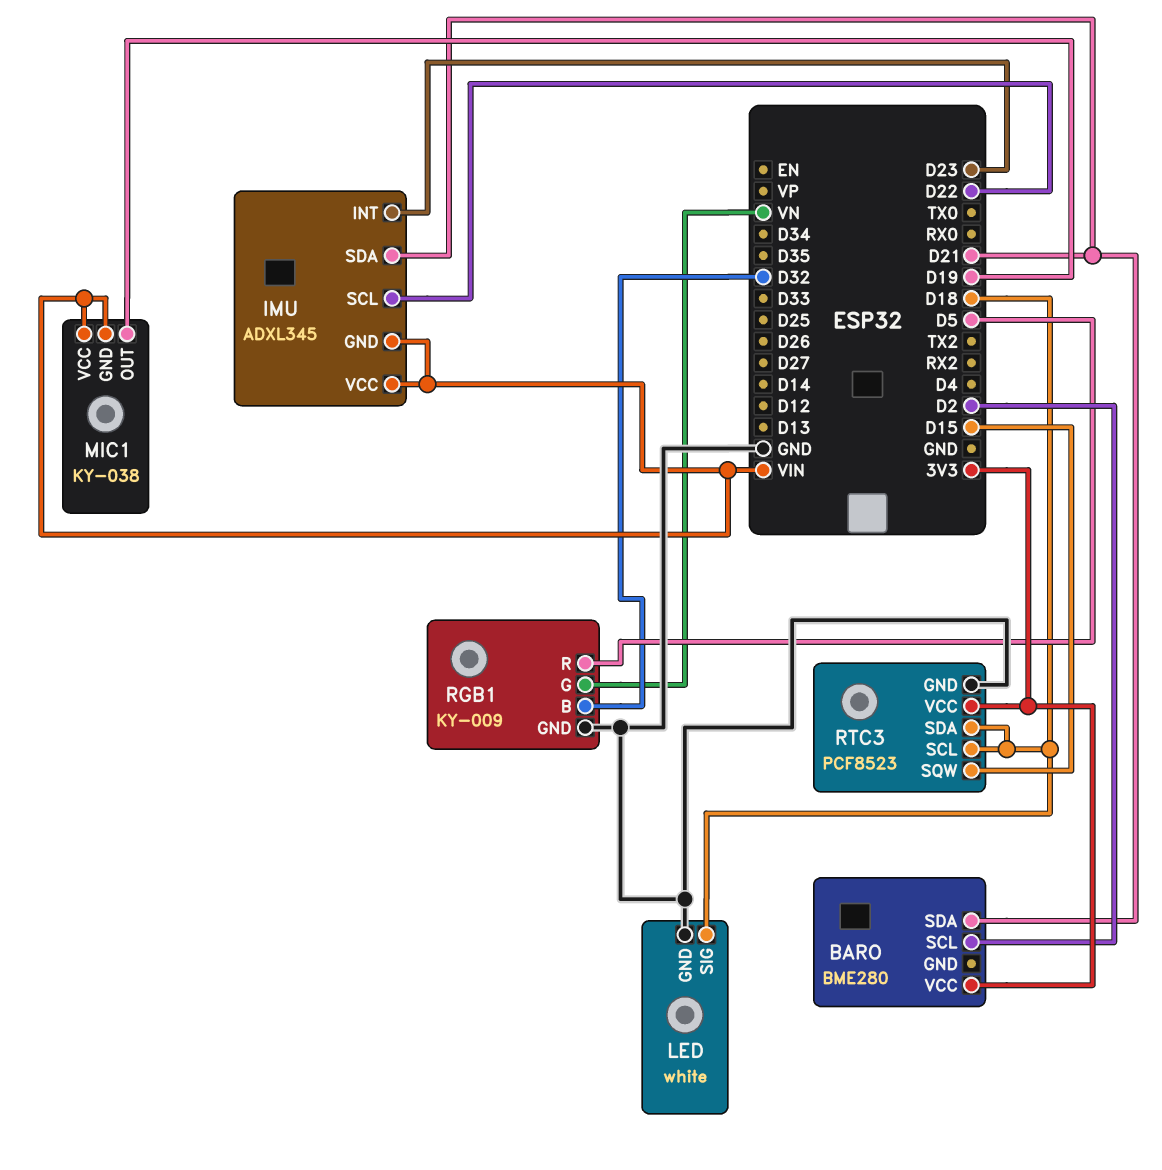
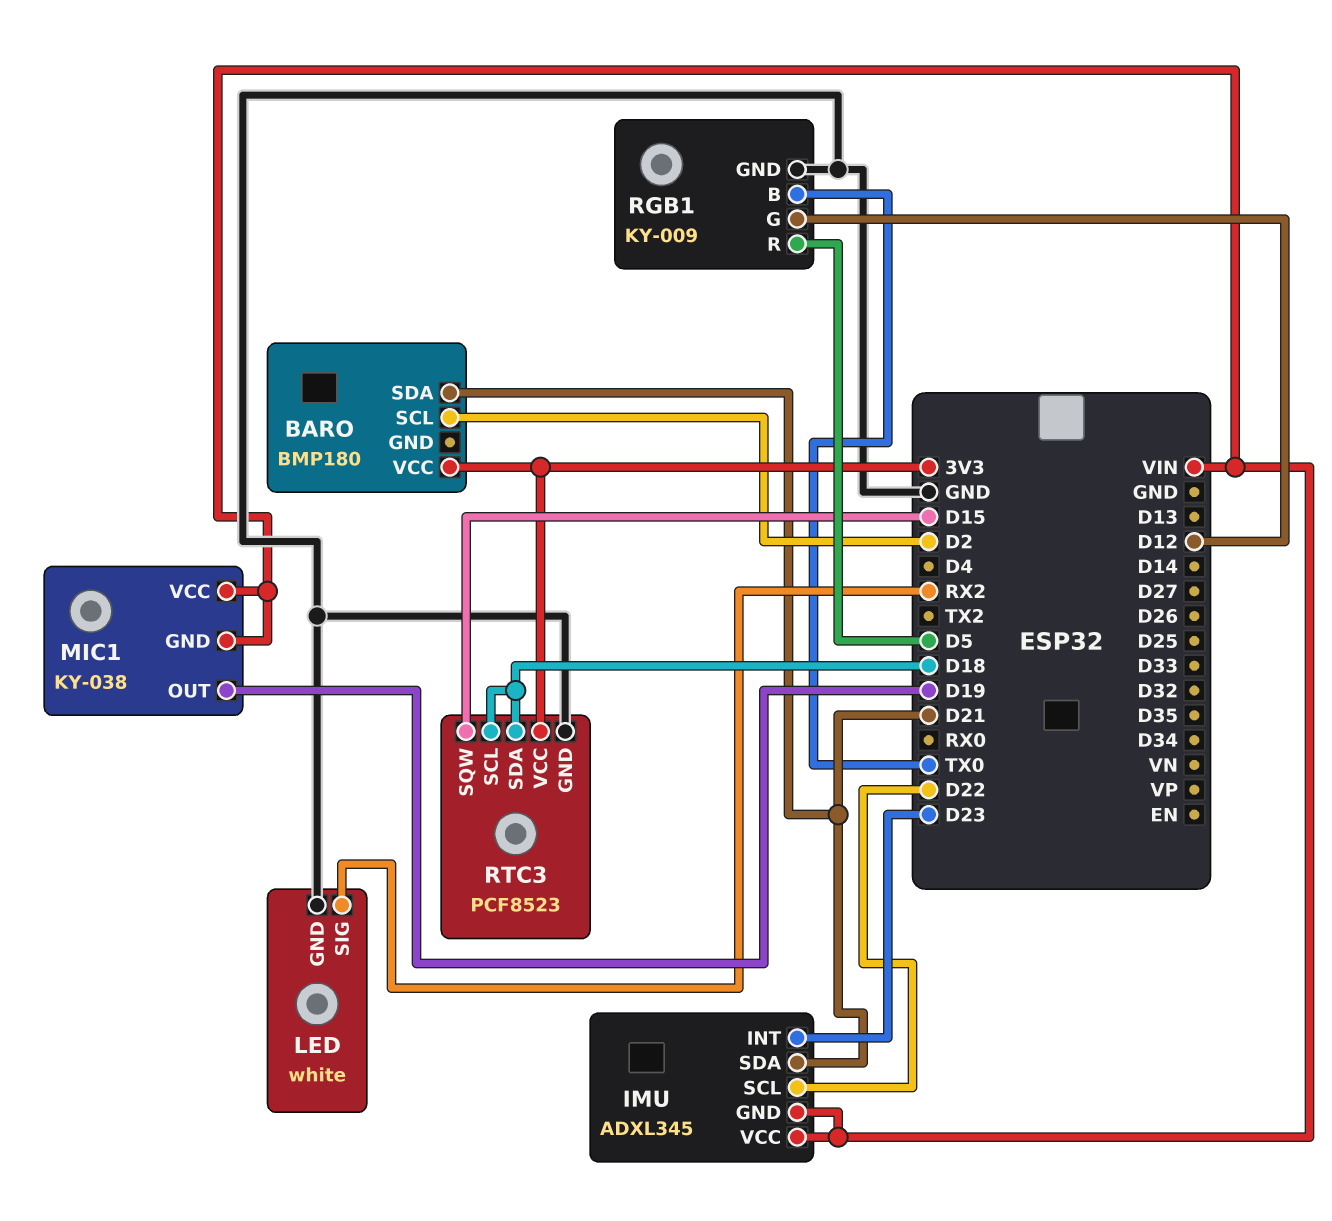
BARO: BME280 -> BMP180
LED pin SIG: D18 -> RX2
RGB1 pin B: D32 -> TX0
RGB1 pin G: VN -> D12

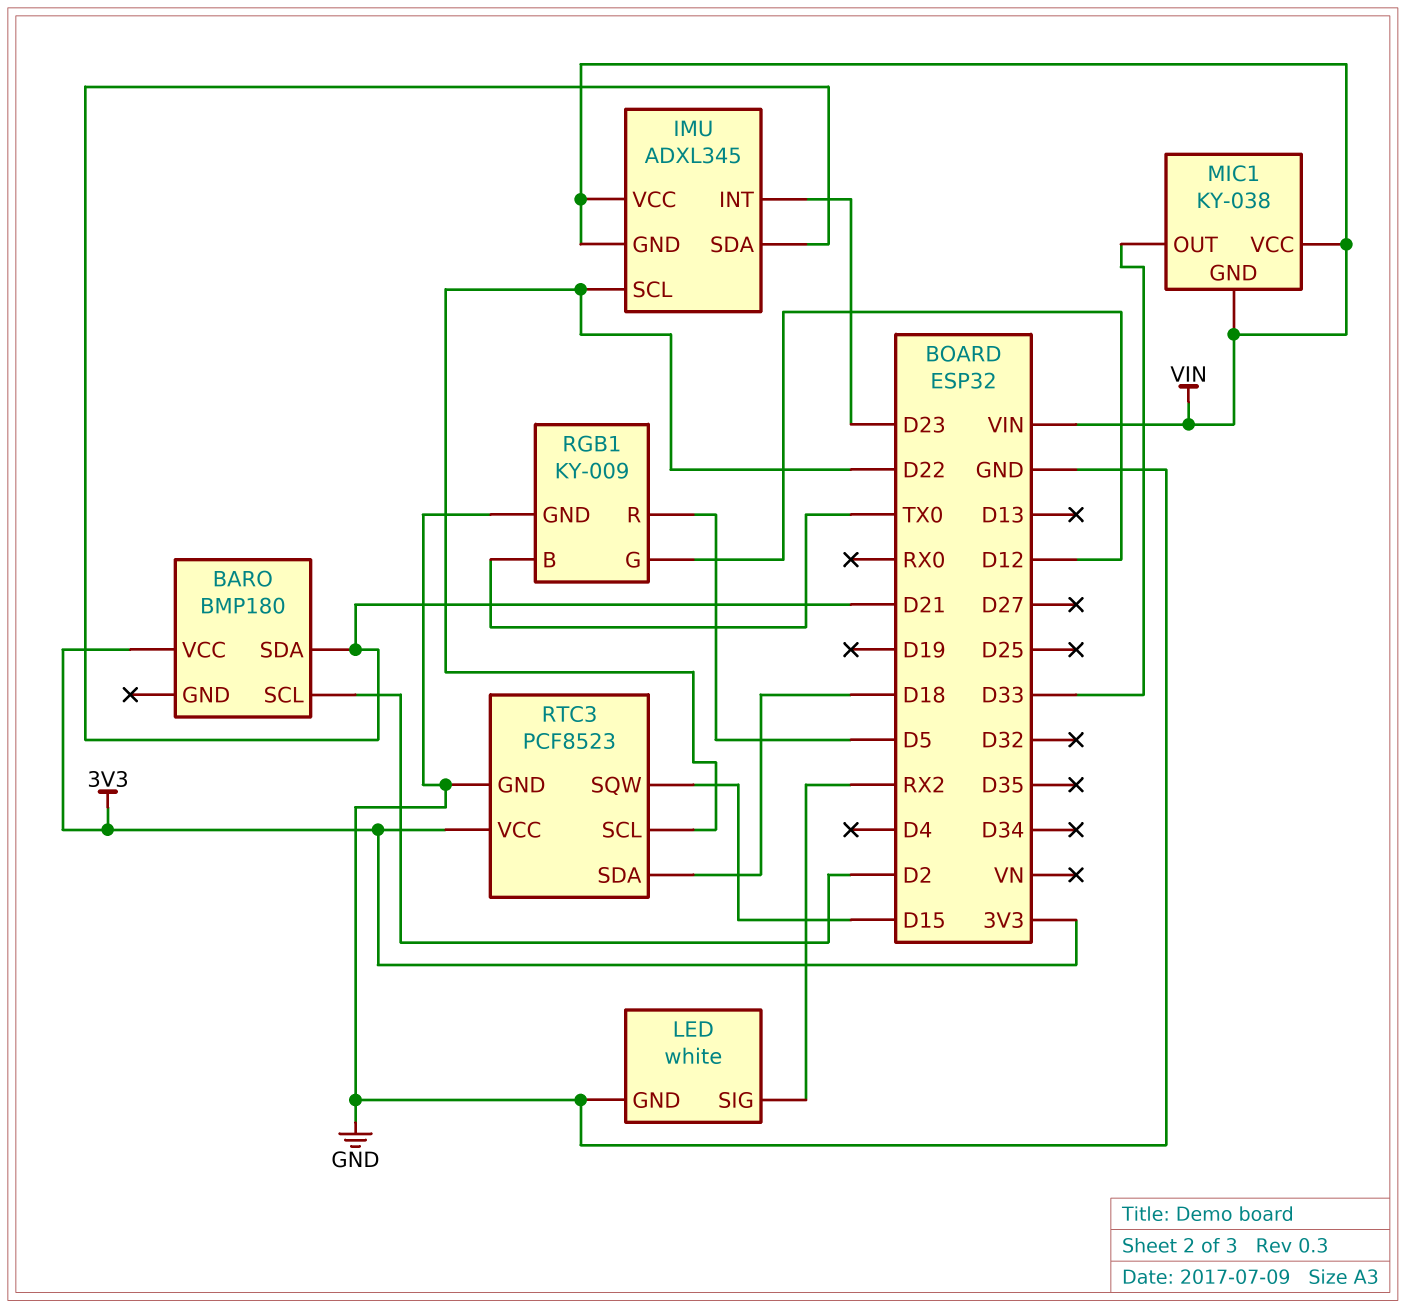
MIC1 pin OUT: D19 -> D33
RTC3 pin SCL: D18 -> D22

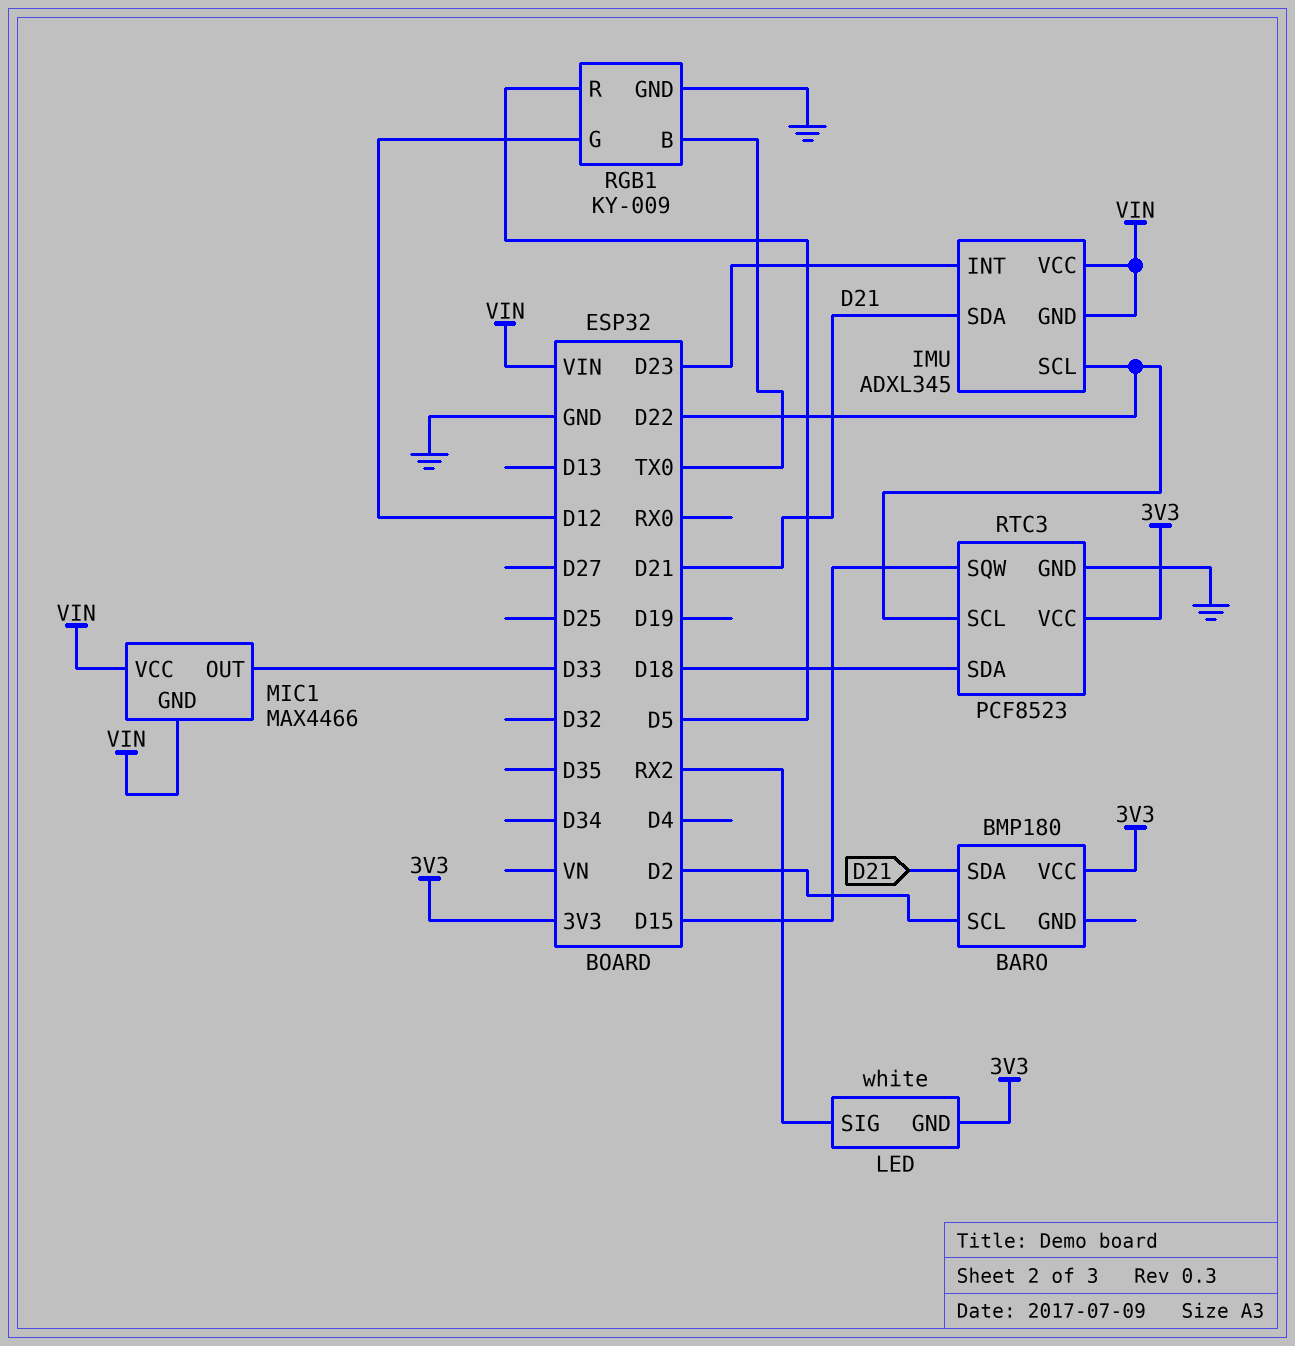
LED pin GND: GND -> 3V3
MIC1: KY-038 -> MAX4466

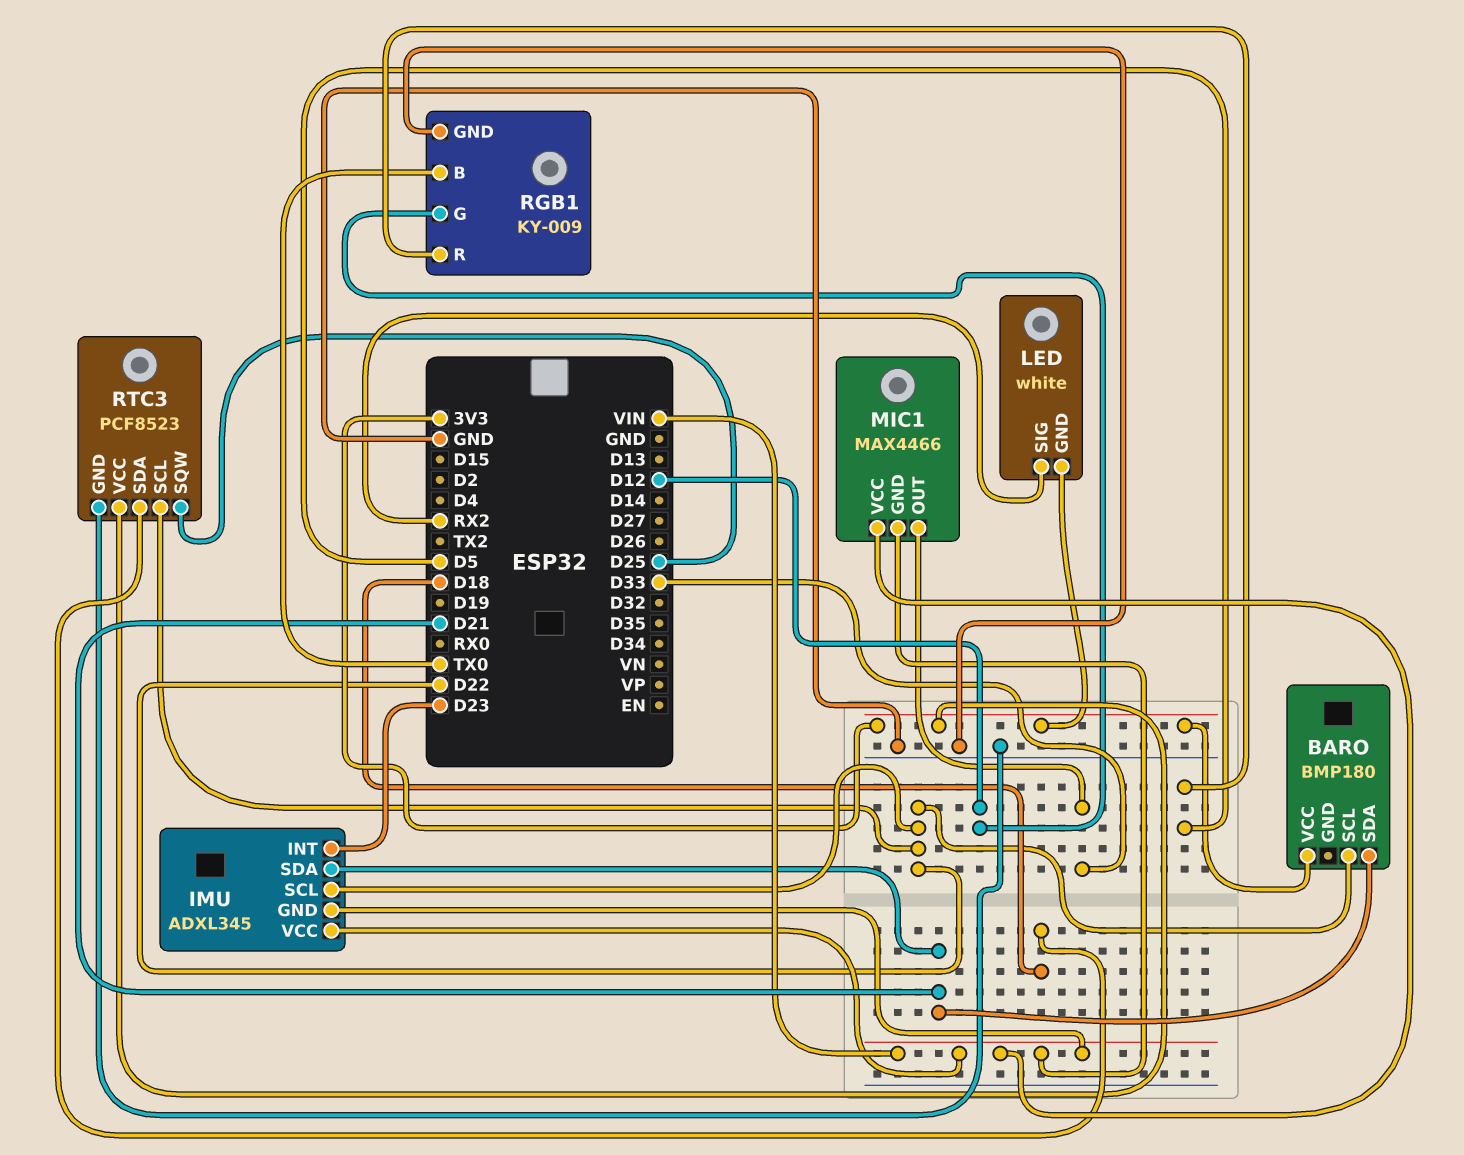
BARO pin SCL: D2 -> D22
RTC3 pin SQW: D15 -> D25

